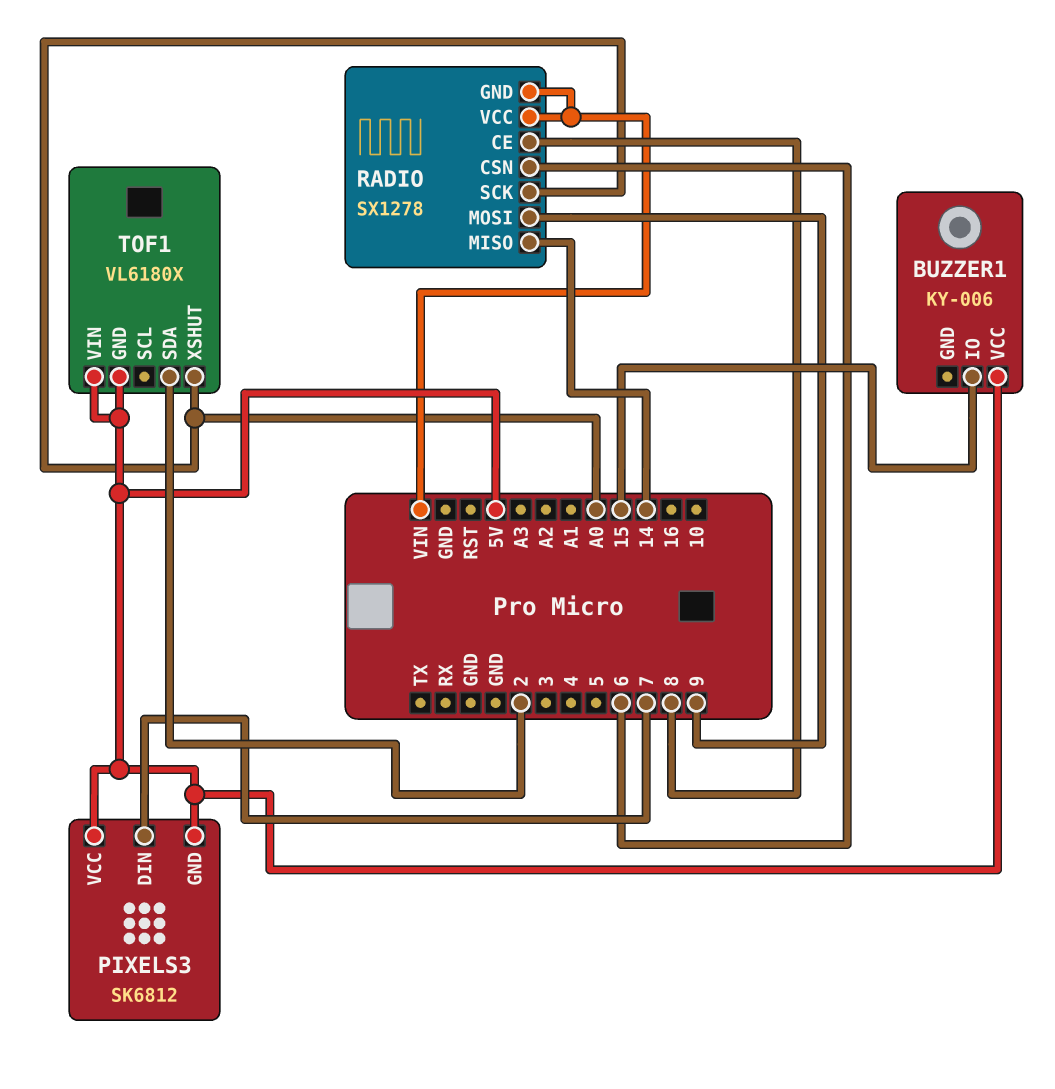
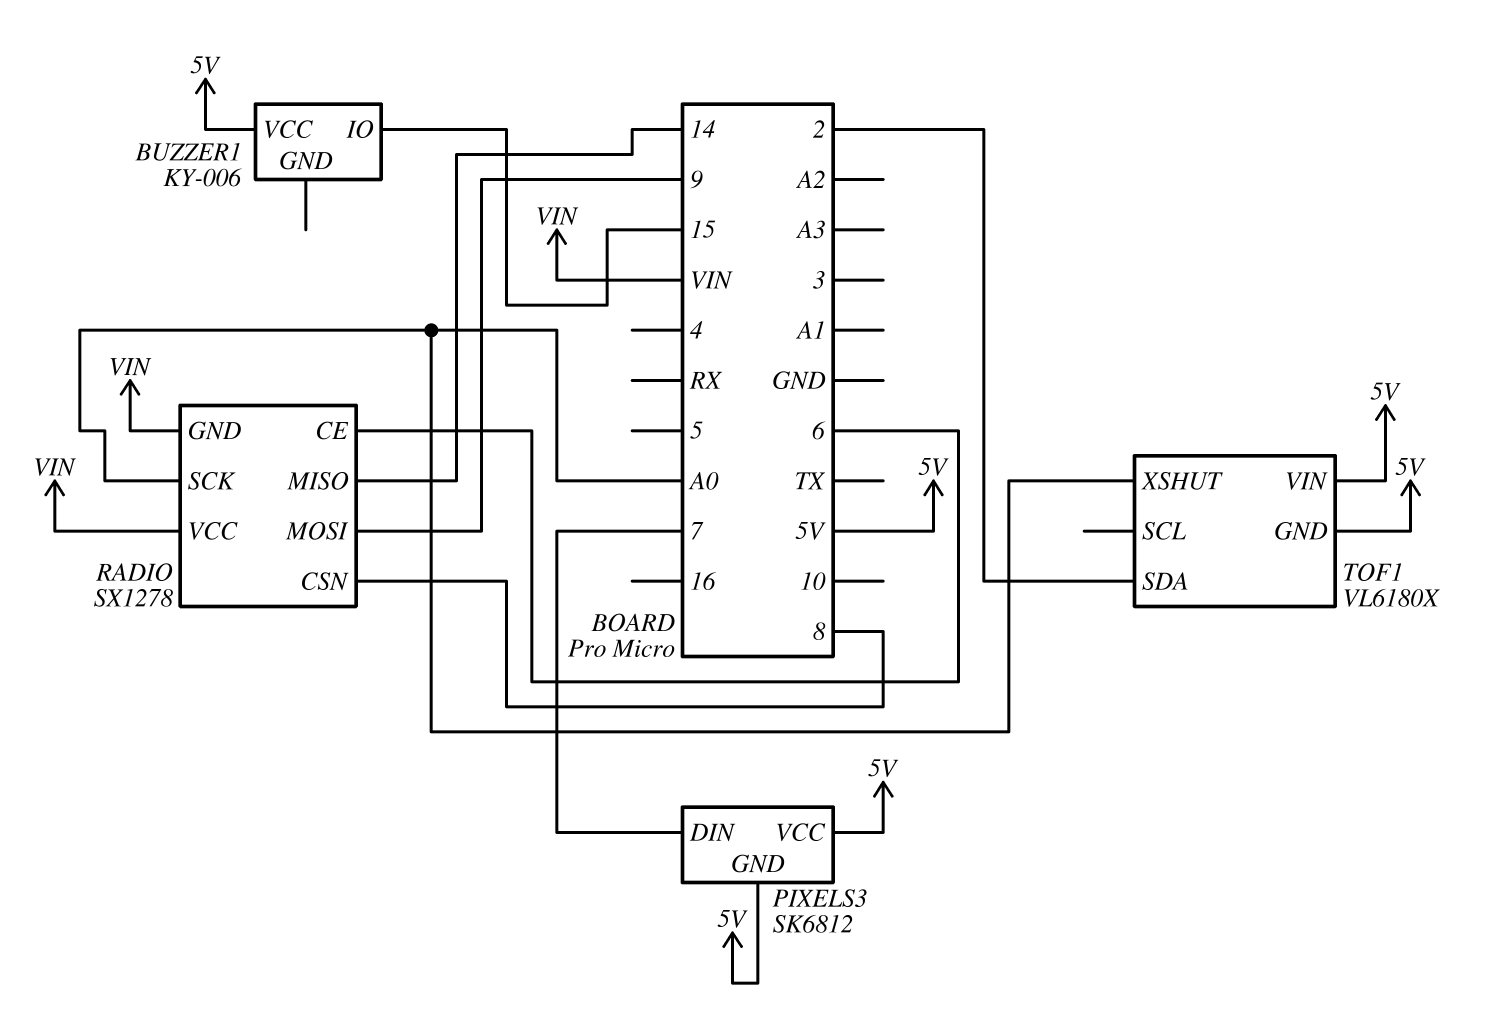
RADIO pin CE: 8 -> 6
RADIO pin CSN: 6 -> 8

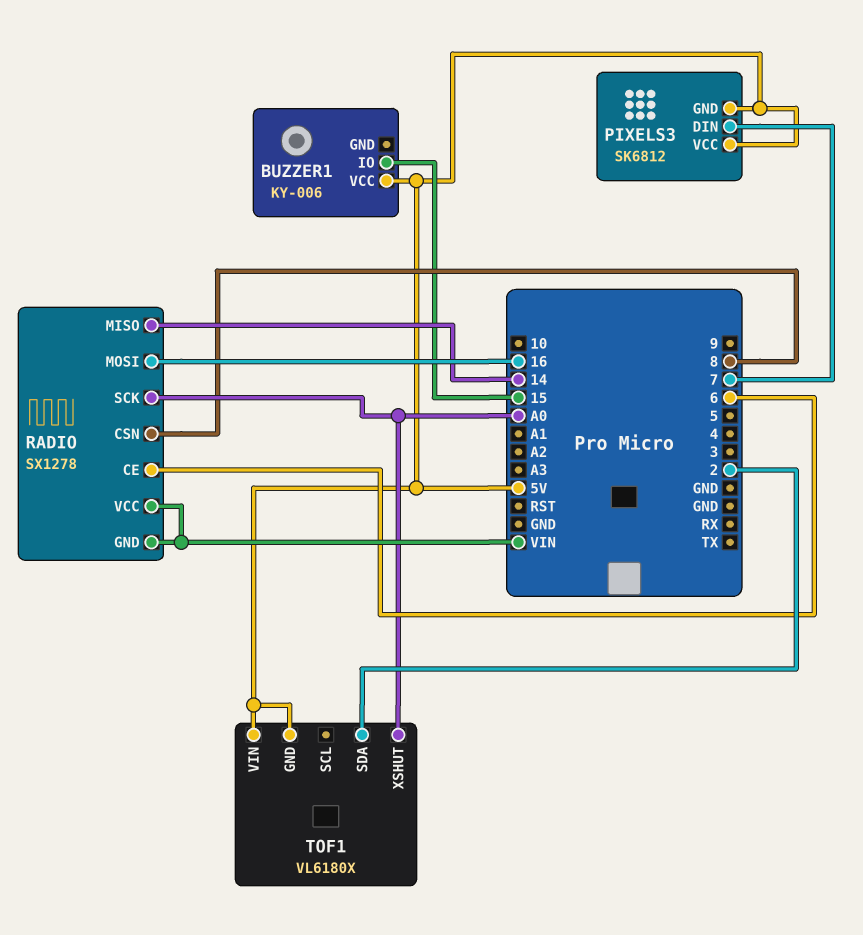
RADIO pin MOSI: 9 -> 16

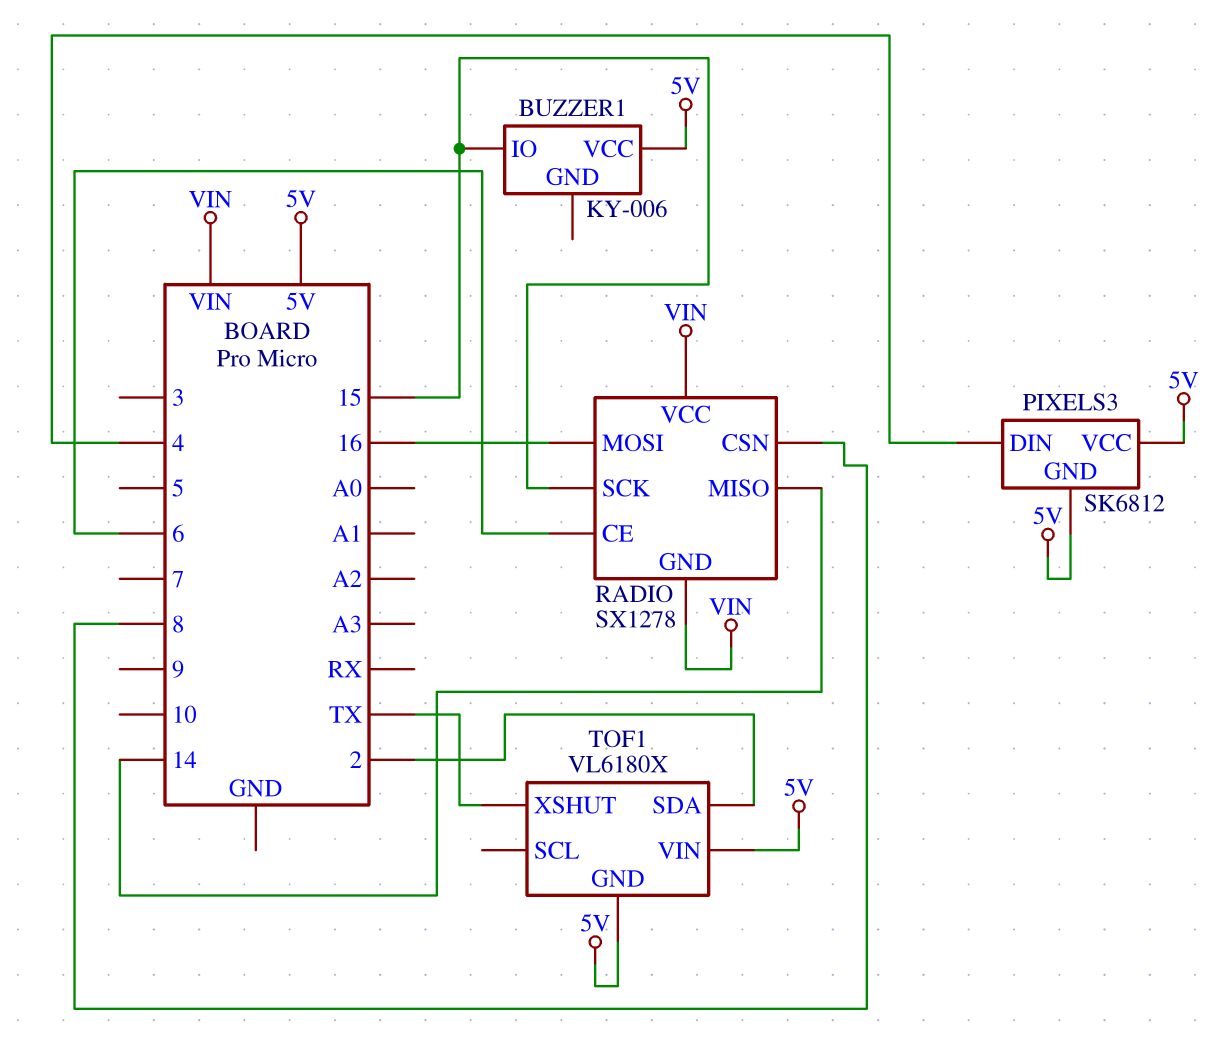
PIXELS3 pin DIN: 7 -> 4
RADIO pin SCK: A0 -> 15
TOF1 pin XSHUT: A0 -> TX

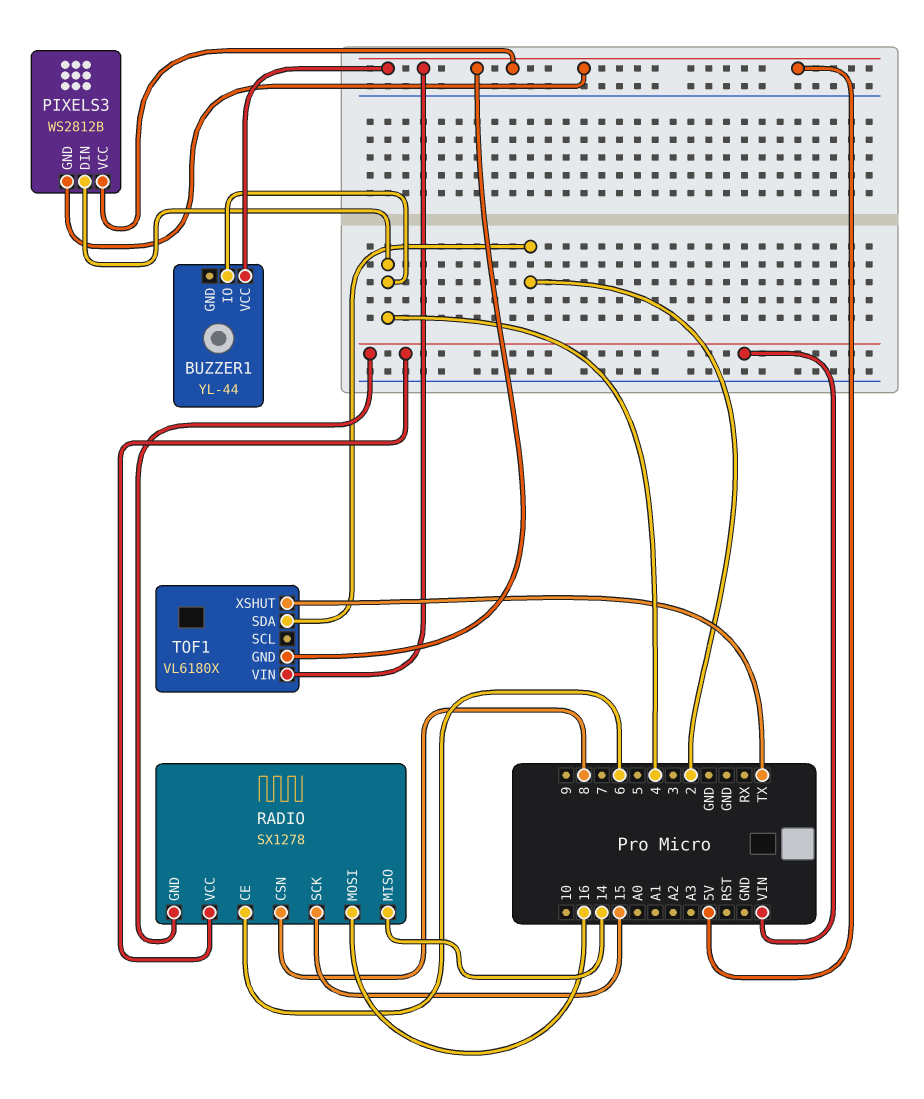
BUZZER1: KY-006 -> YL-44
BUZZER1 pin IO: 15 -> 4
PIXELS3: SK6812 -> WS2812B

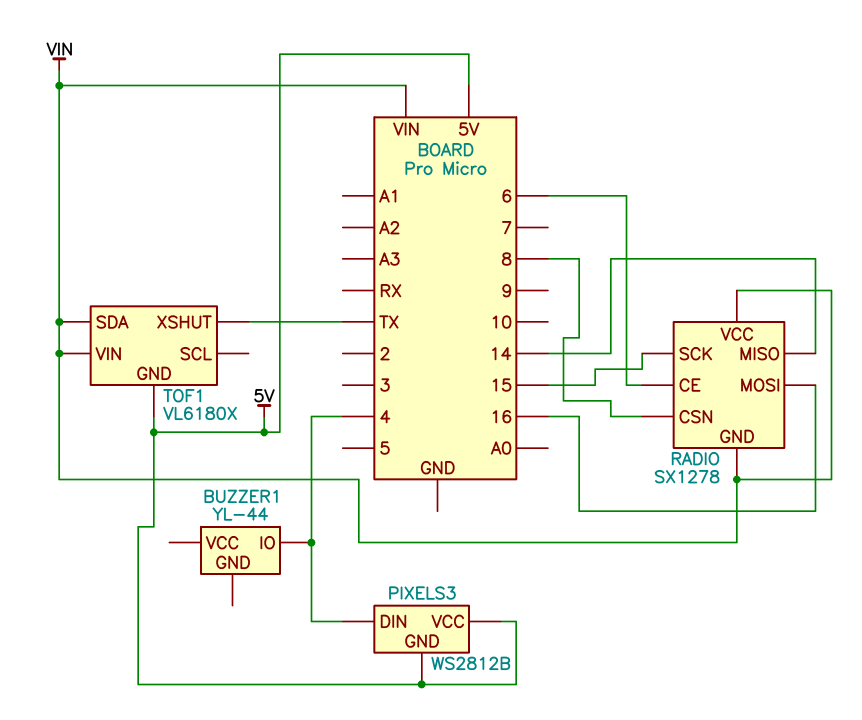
BUZZER1 pin VCC: 5V -> none
TOF1 pin SDA: 2 -> VIN
TOF1 pin VIN: 5V -> VIN

